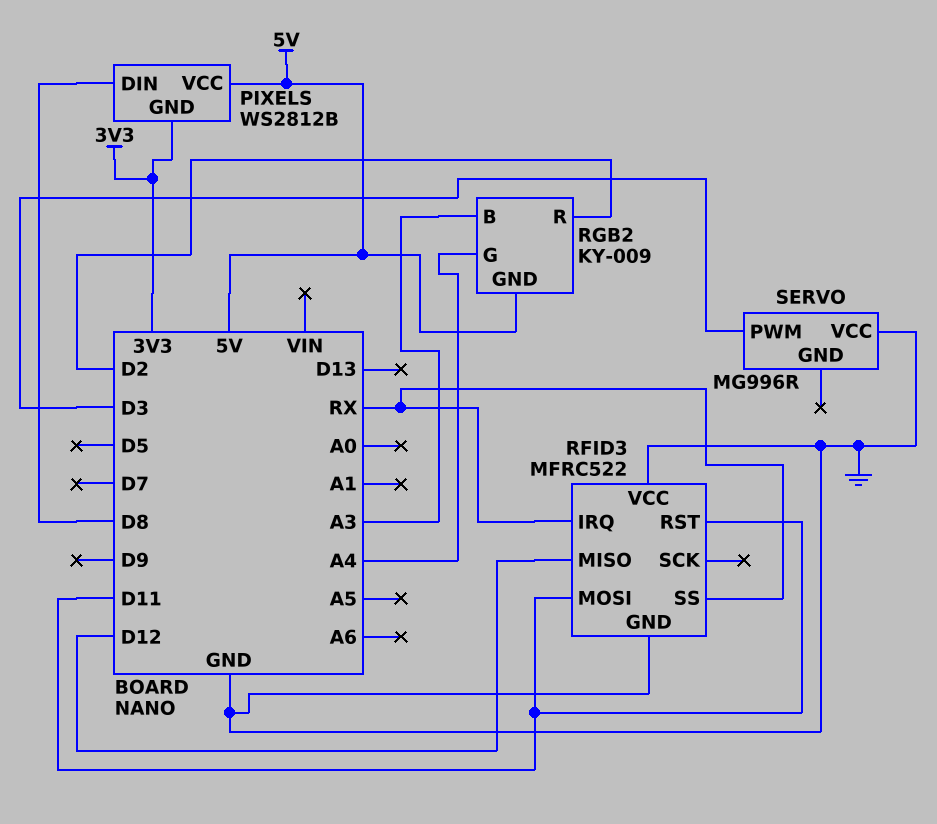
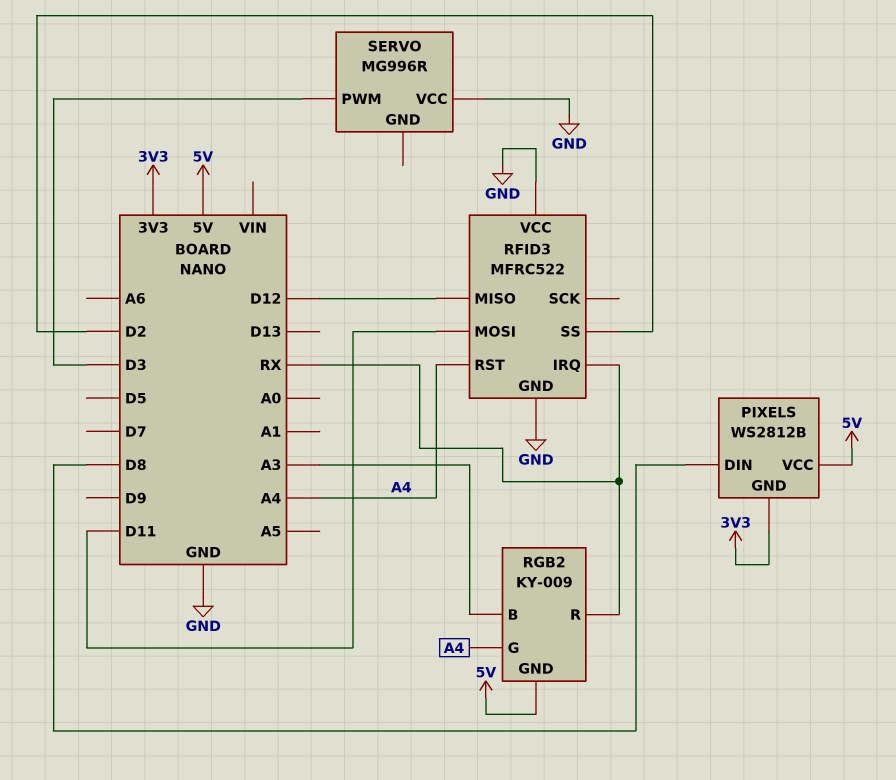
RFID3 pin RST: D11 -> A4
RFID3 pin SS: RX -> D2
RGB2 pin R: D2 -> RX

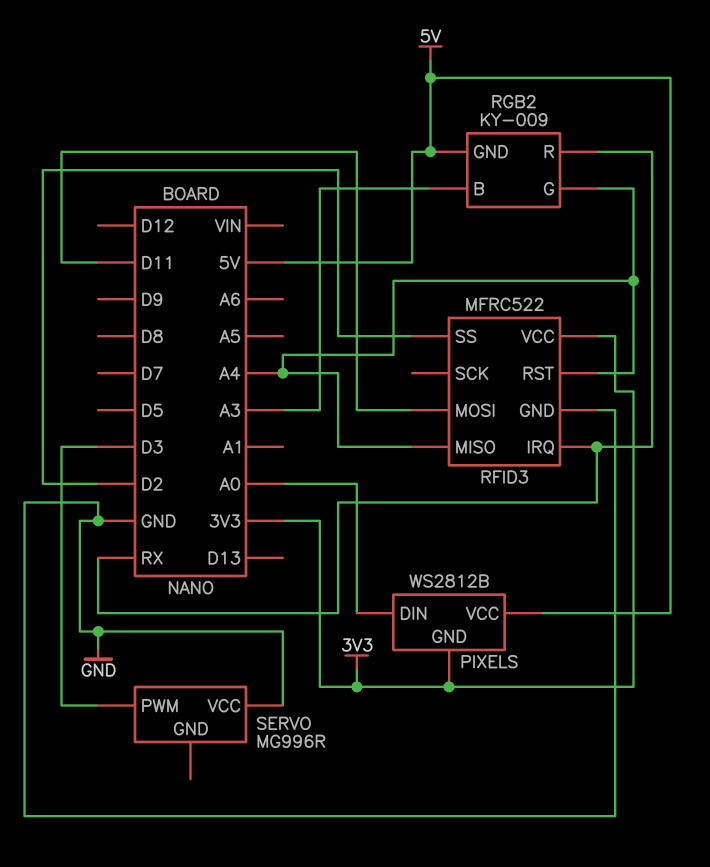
PIXELS pin DIN: D8 -> A0
RFID3 pin MISO: D12 -> A4
RFID3 pin VCC: GND -> 3V3

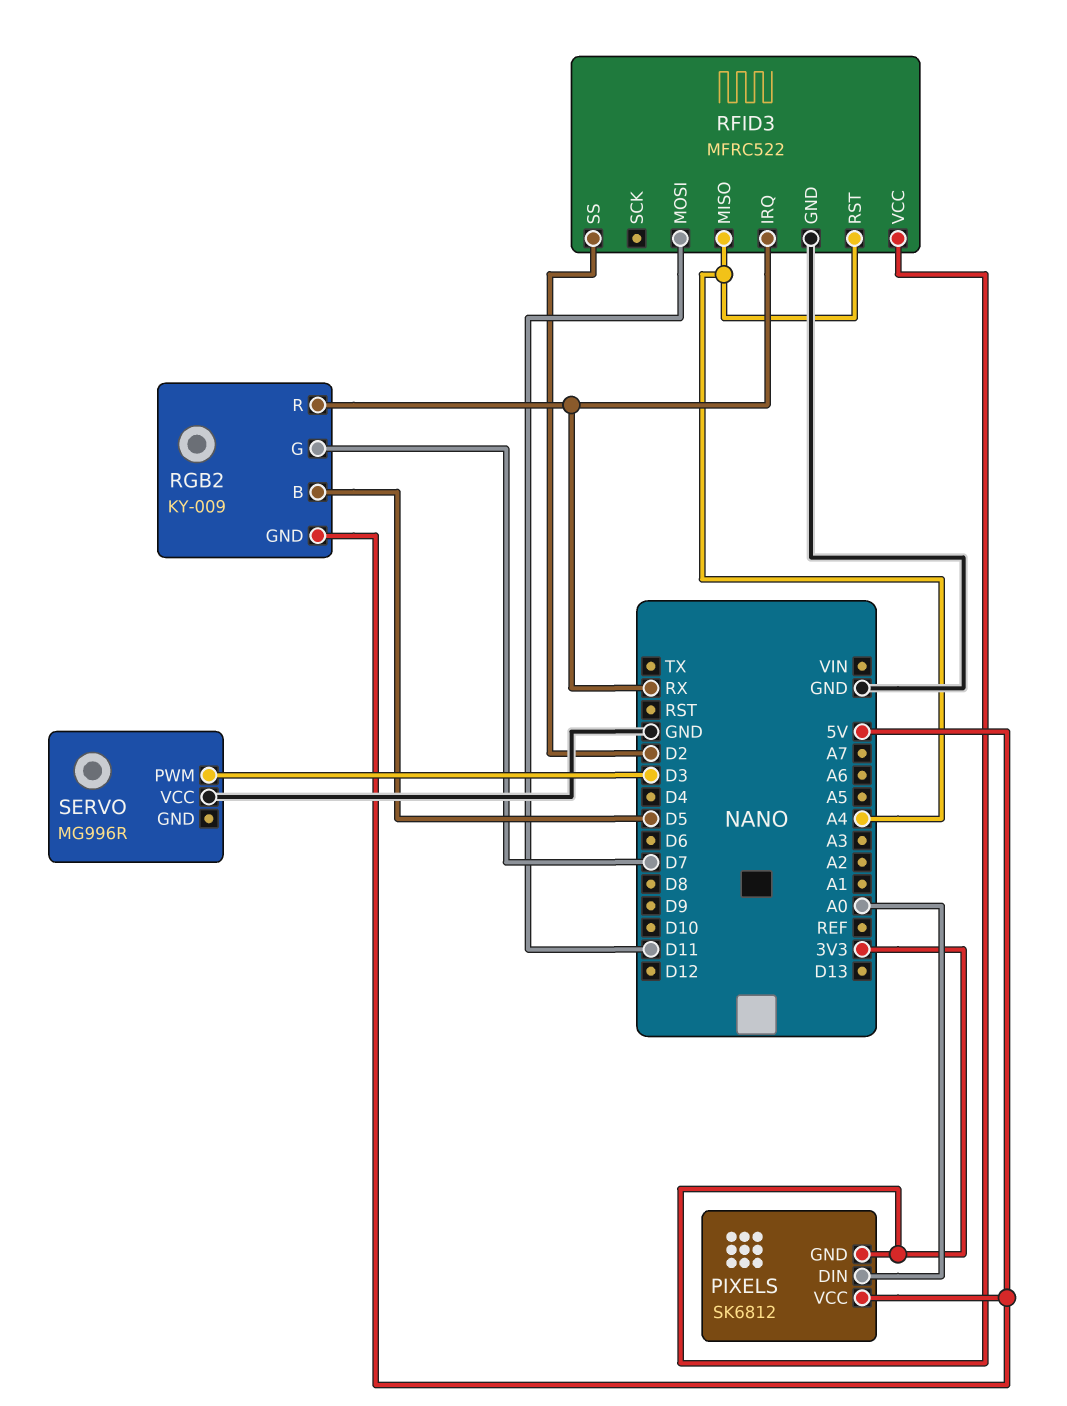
PIXELS: WS2812B -> SK6812
RGB2 pin B: A3 -> D5
RGB2 pin G: A4 -> D7

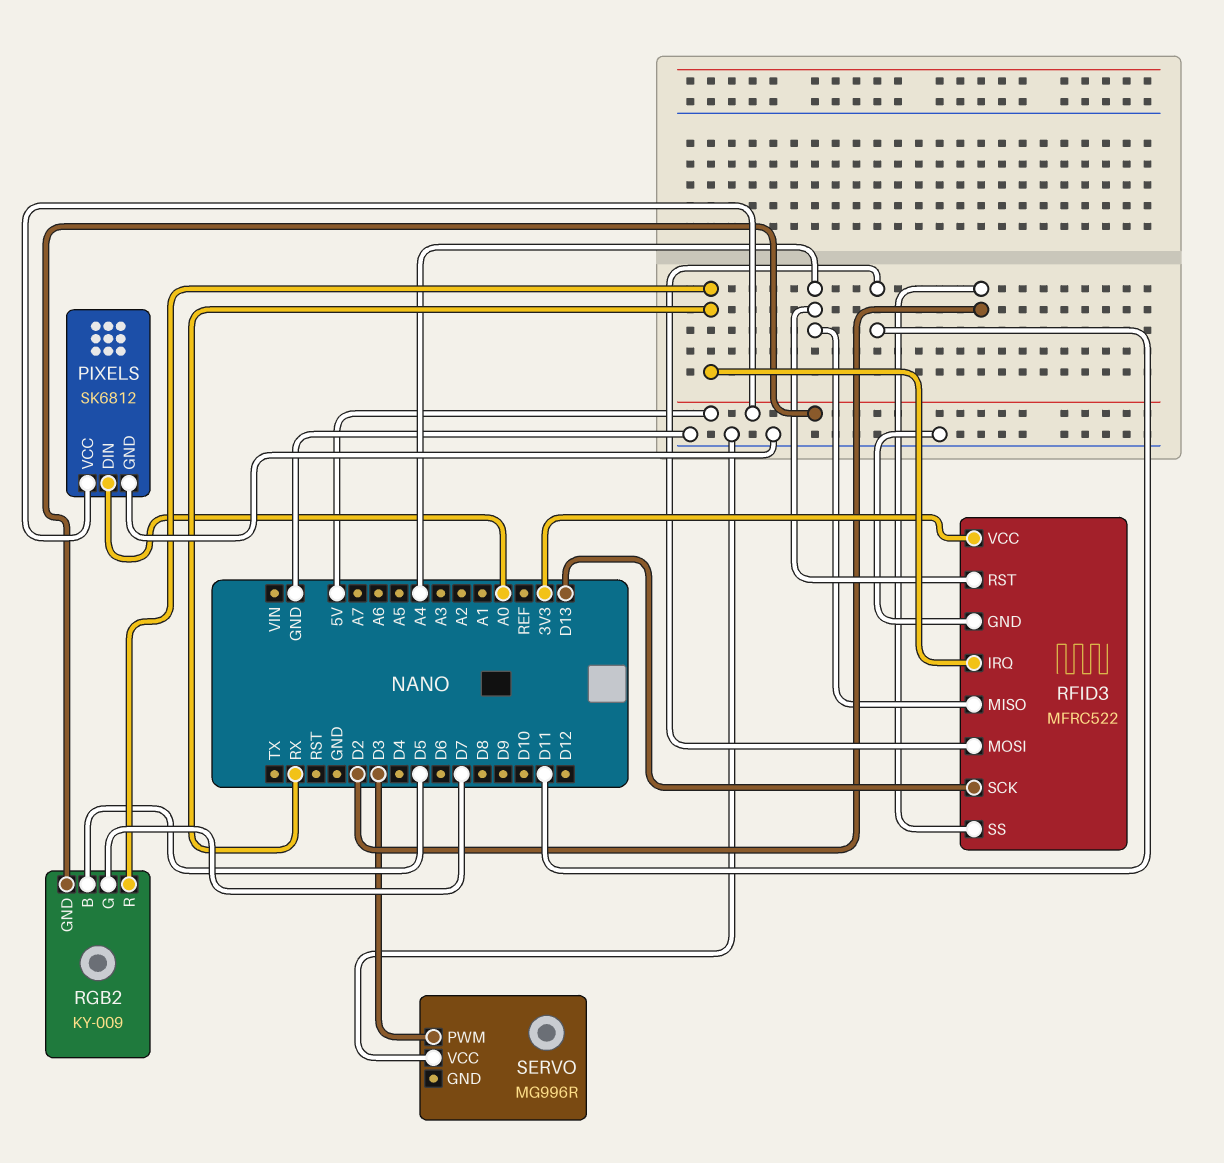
PIXELS pin GND: 3V3 -> GND
RFID3 pin SCK: none -> D13

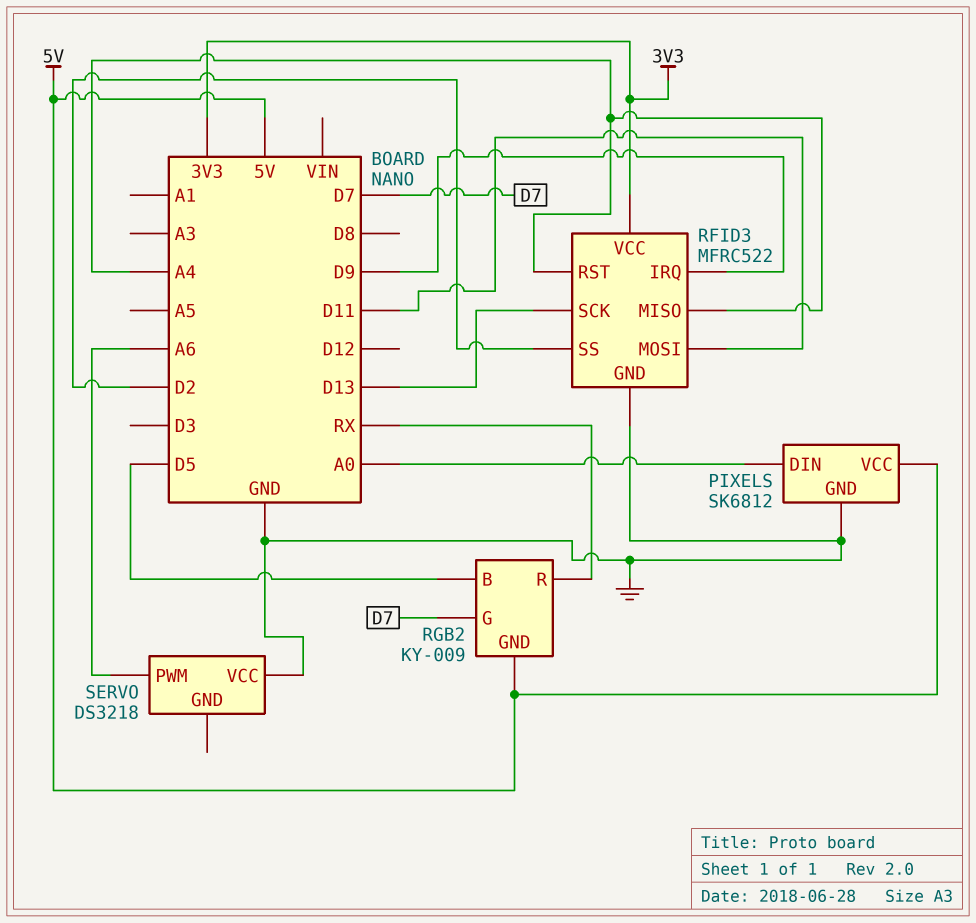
RFID3 pin IRQ: RX -> D9
SERVO: MG996R -> DS3218
SERVO pin PWM: D3 -> A6

